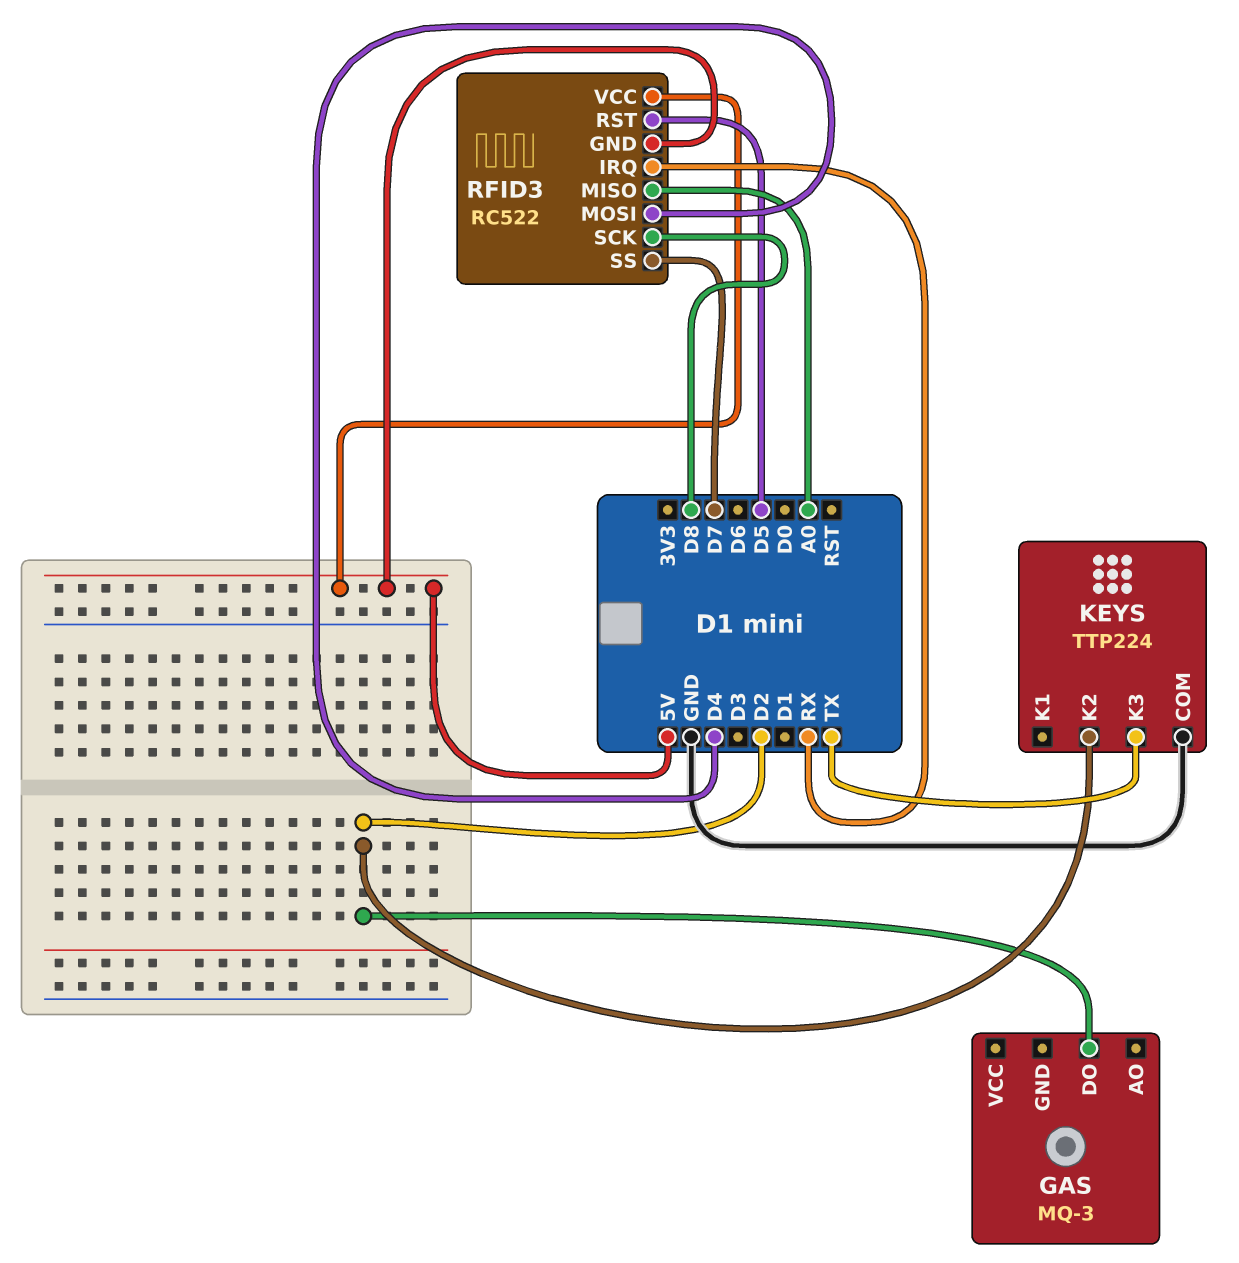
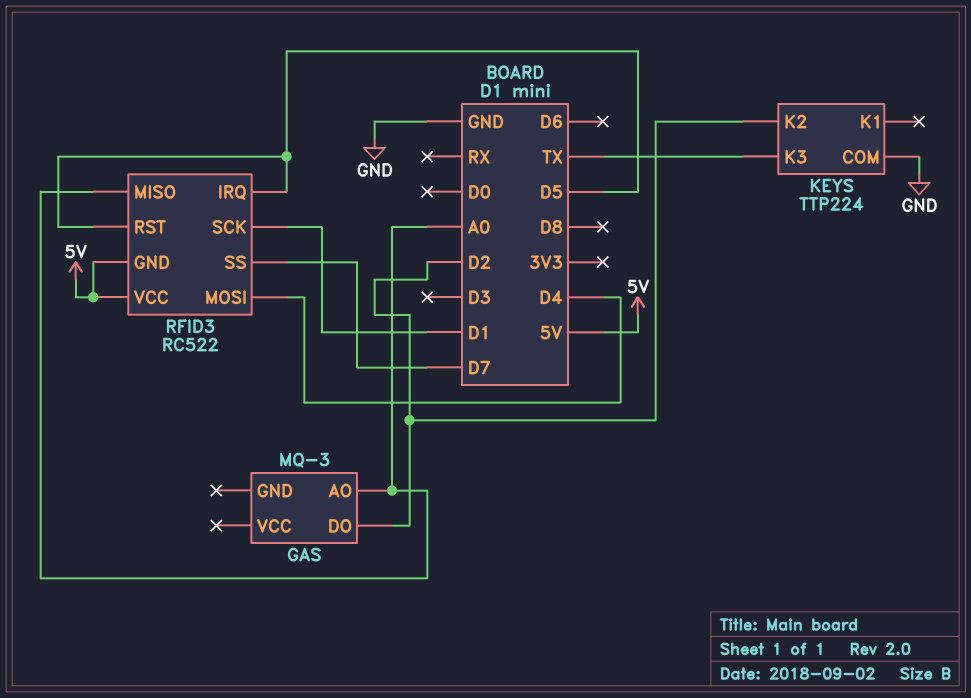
GAS pin AO: none -> A0
RFID3 pin IRQ: RX -> D5
RFID3 pin SCK: D8 -> D1

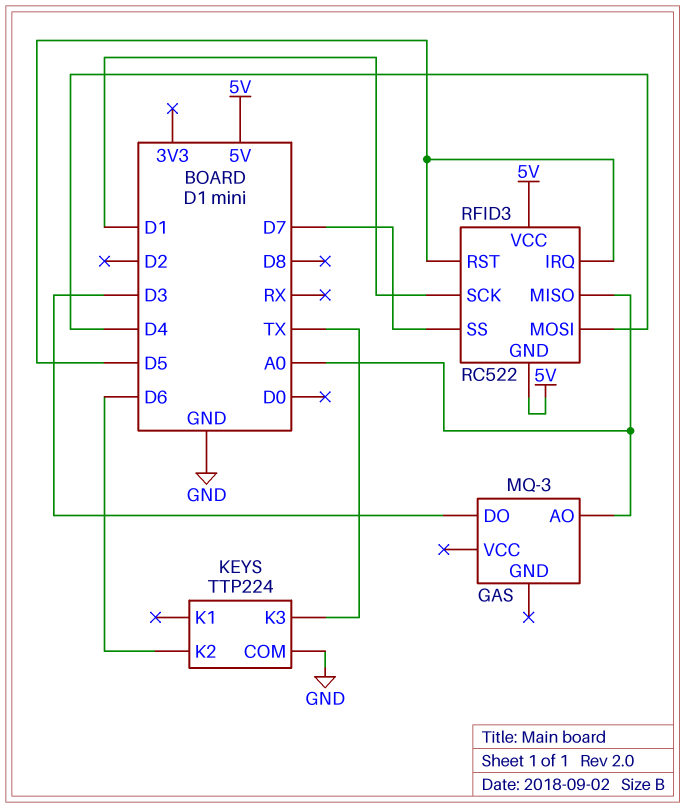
GAS pin DO: D2 -> D3
KEYS pin K2: D2 -> D6

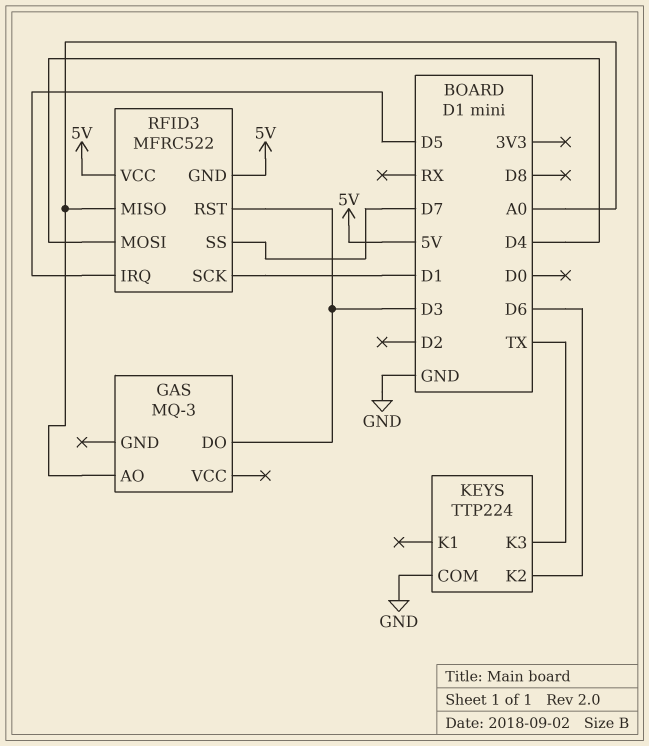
RFID3: RC522 -> MFRC522
RFID3 pin RST: D5 -> D3

